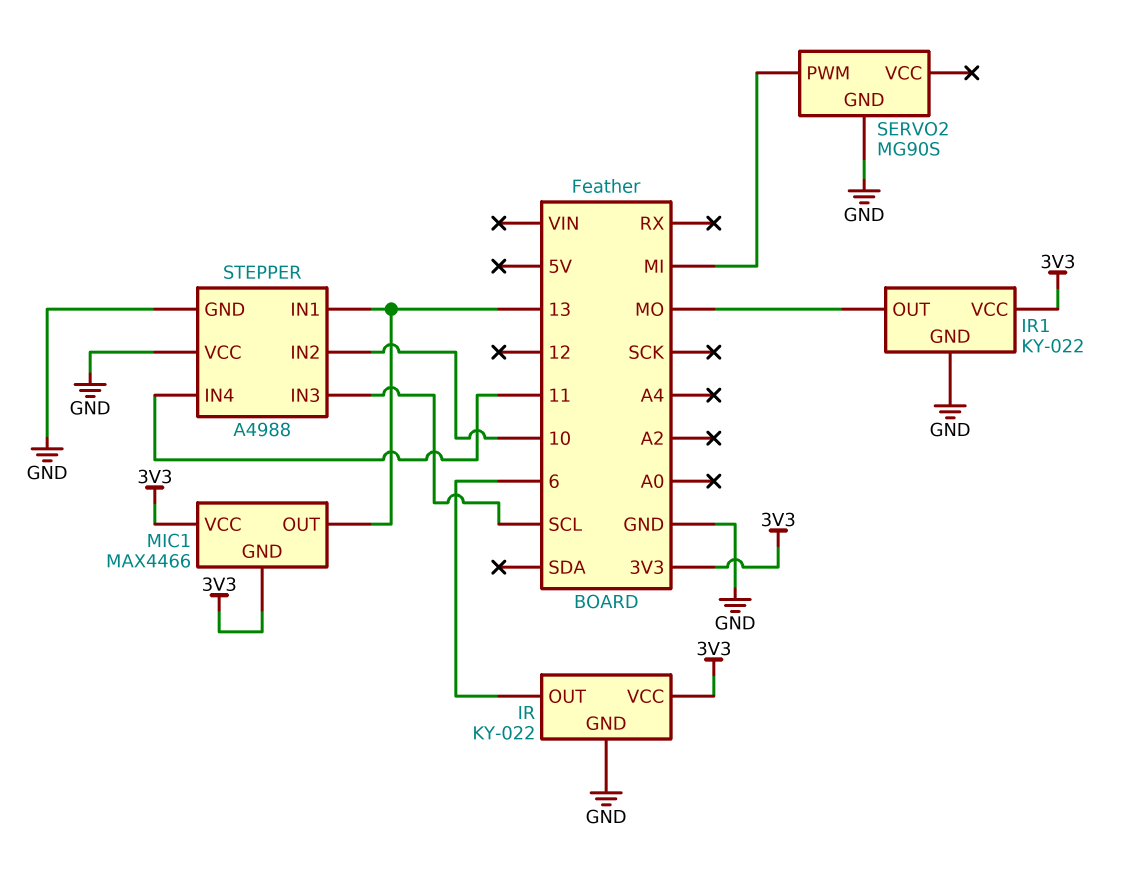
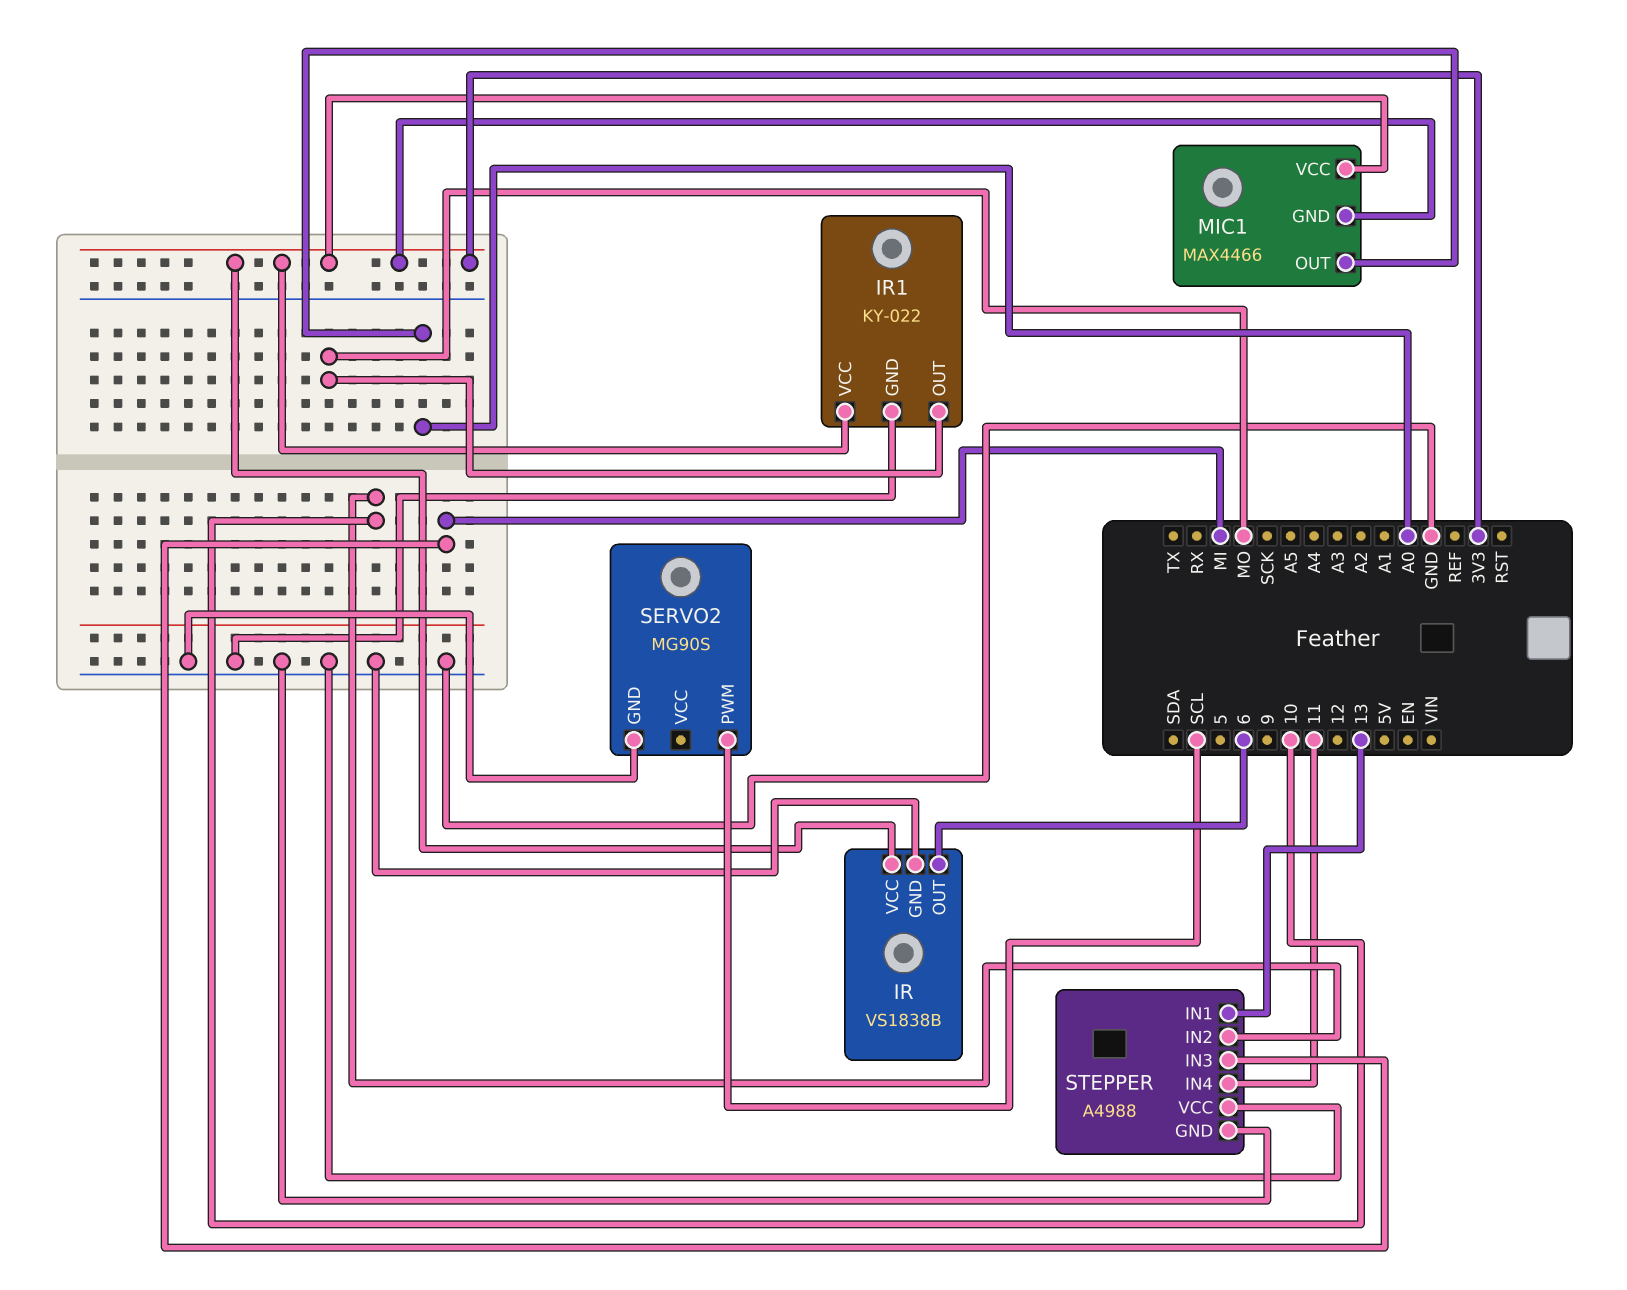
IR: KY-022 -> VS1838B
MIC1 pin OUT: 13 -> A0
SERVO2 pin PWM: MI -> SCL
STEPPER pin IN3: SCL -> MI

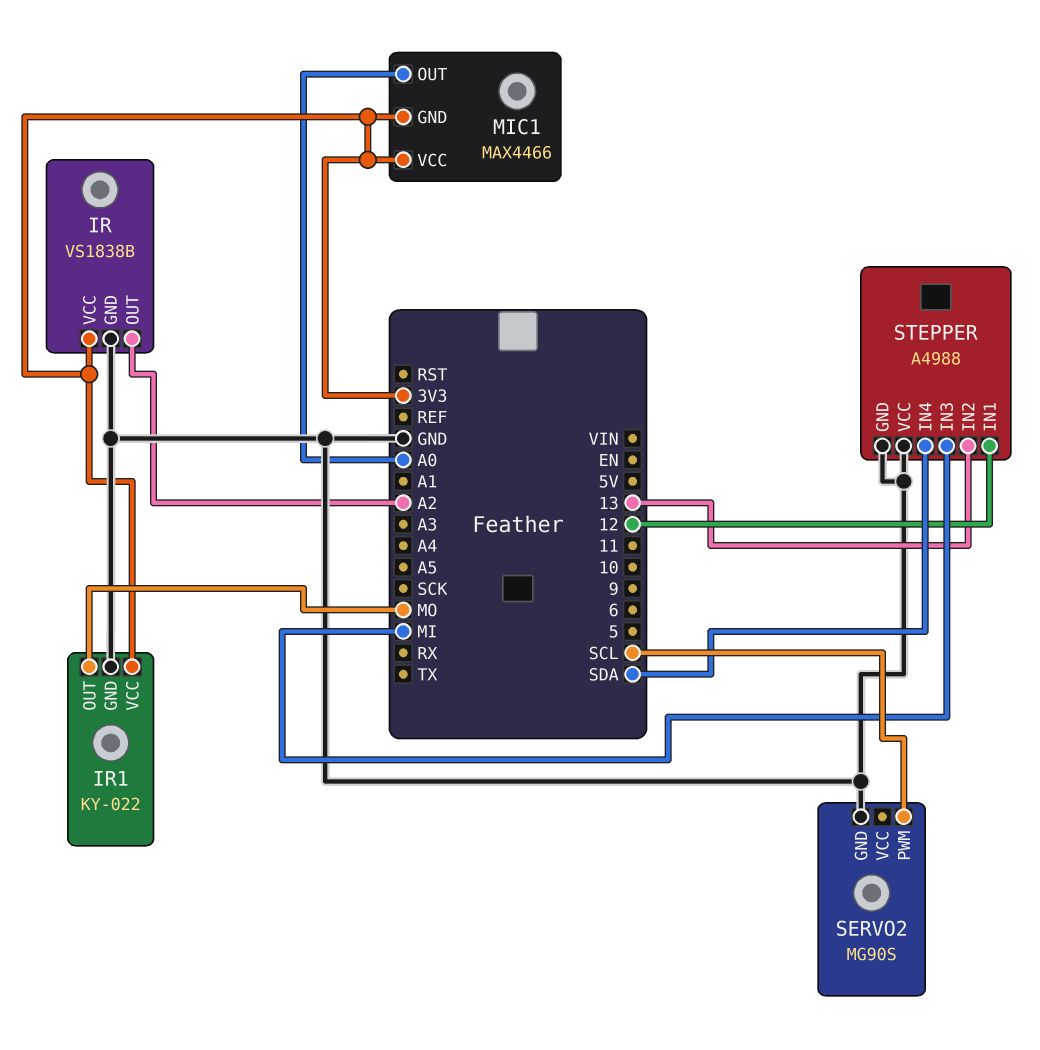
IR pin OUT: 6 -> A2
STEPPER pin IN1: 13 -> 12
STEPPER pin IN2: 10 -> 13
STEPPER pin IN4: 11 -> SDA

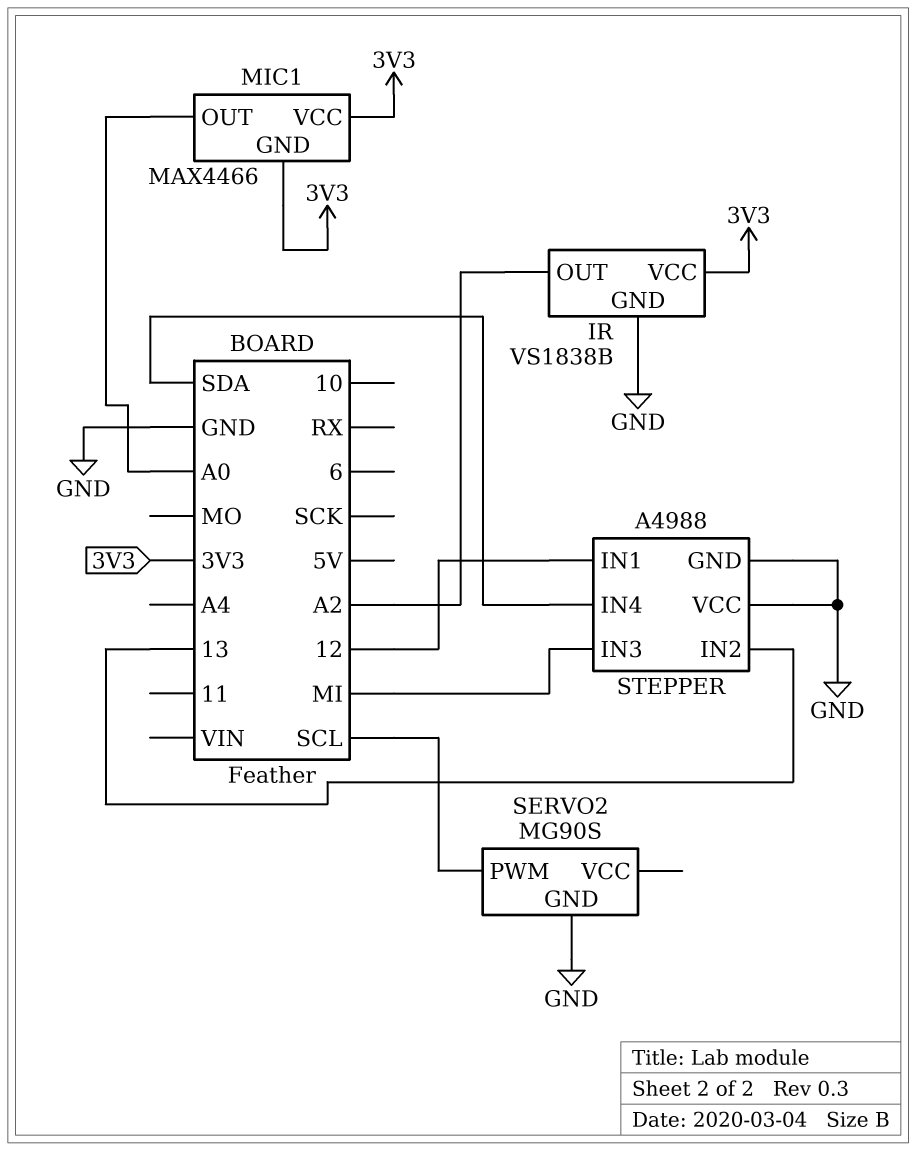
IR1: KY-022 -> none
IR1 pin GND: GND -> none
IR1 pin OUT: MO -> none
IR1 pin VCC: 3V3 -> none

